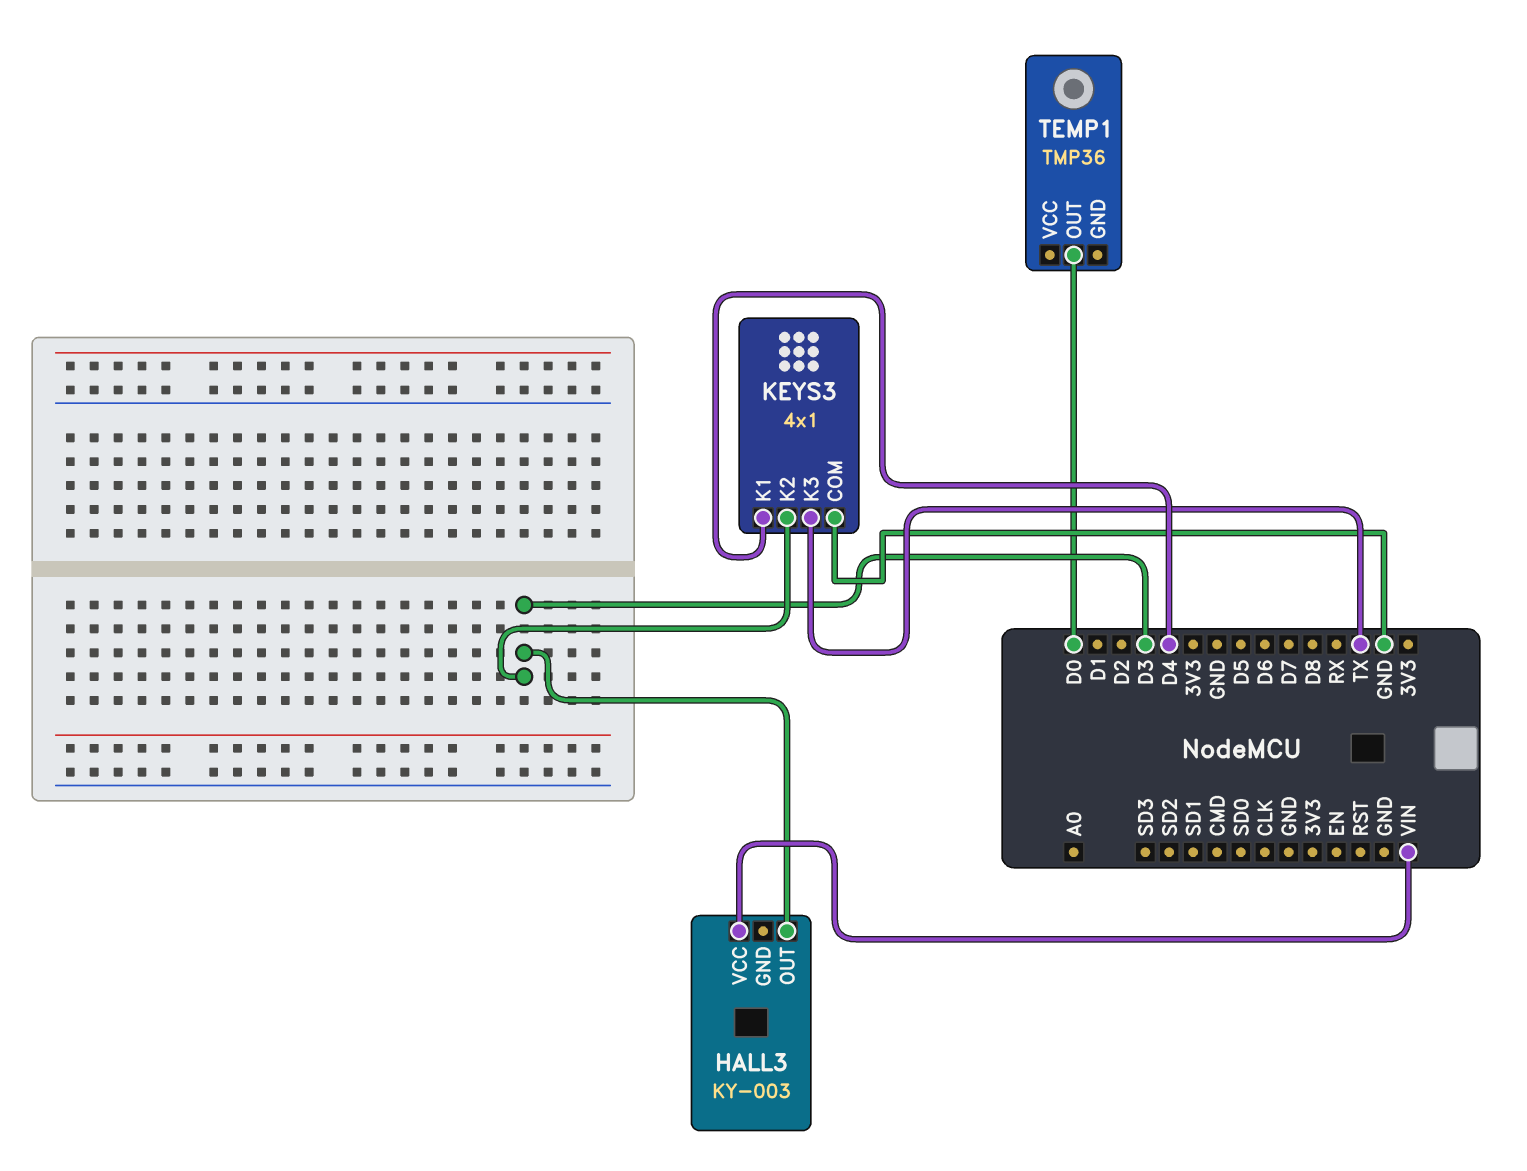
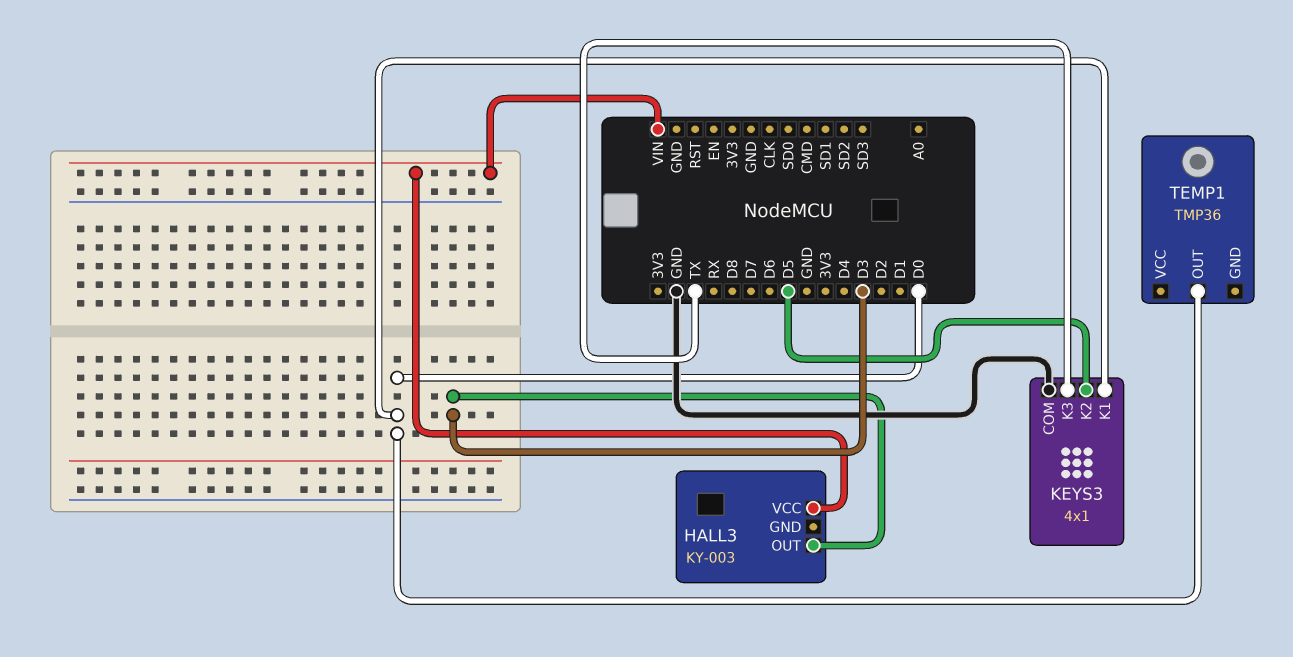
KEYS3 pin K1: D4 -> D0
KEYS3 pin K2: D3 -> D5

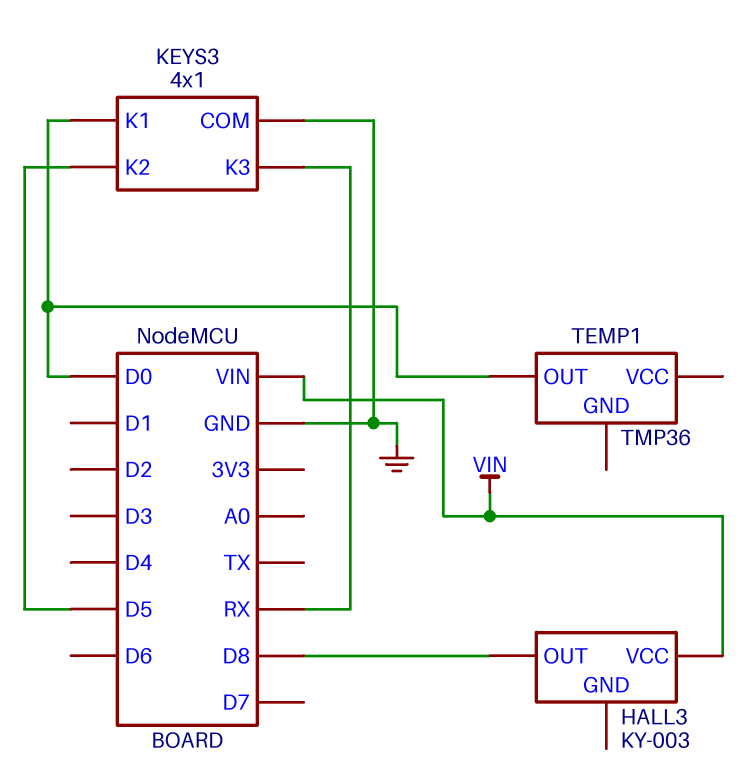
HALL3 pin OUT: D3 -> D8
KEYS3 pin K3: TX -> RX

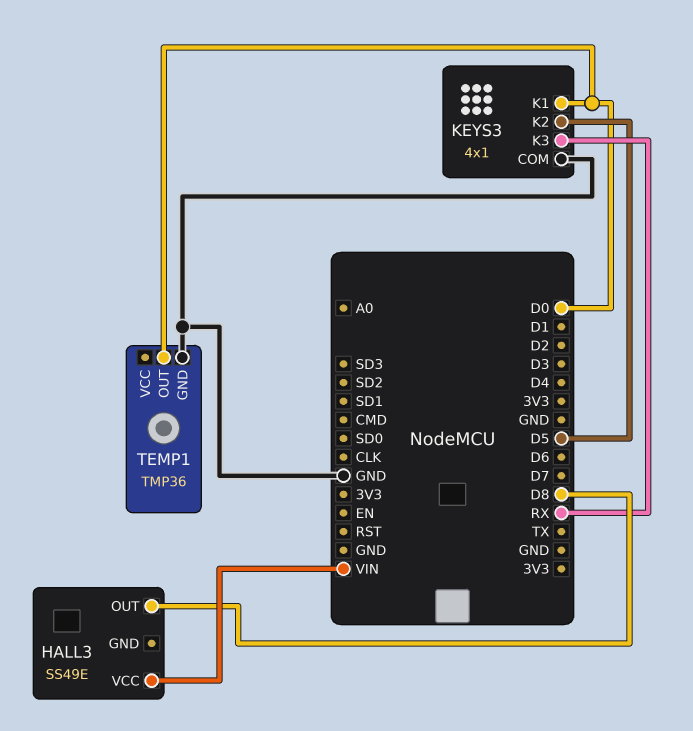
HALL3: KY-003 -> SS49E
TEMP1 pin GND: none -> GND

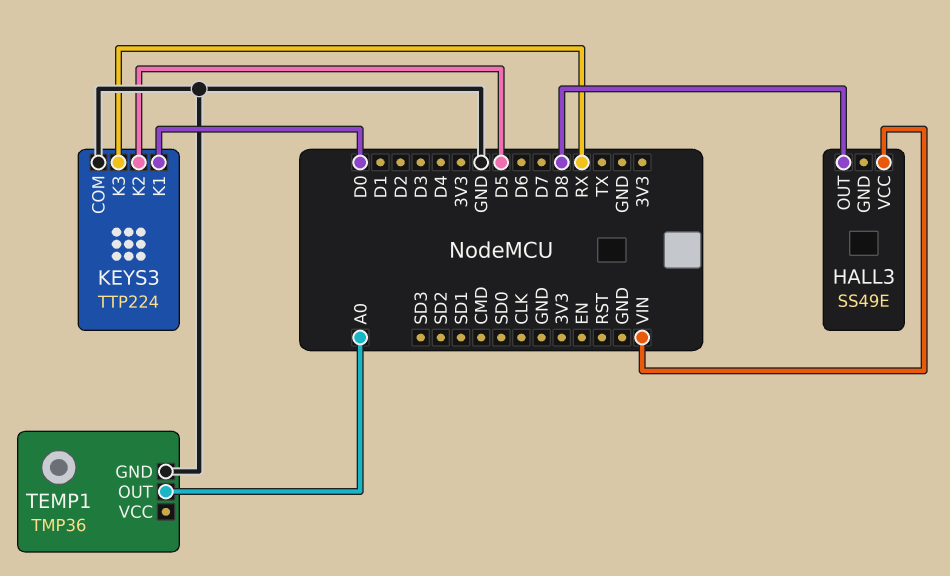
KEYS3: 4x1 -> TTP224
TEMP1 pin OUT: D0 -> A0

